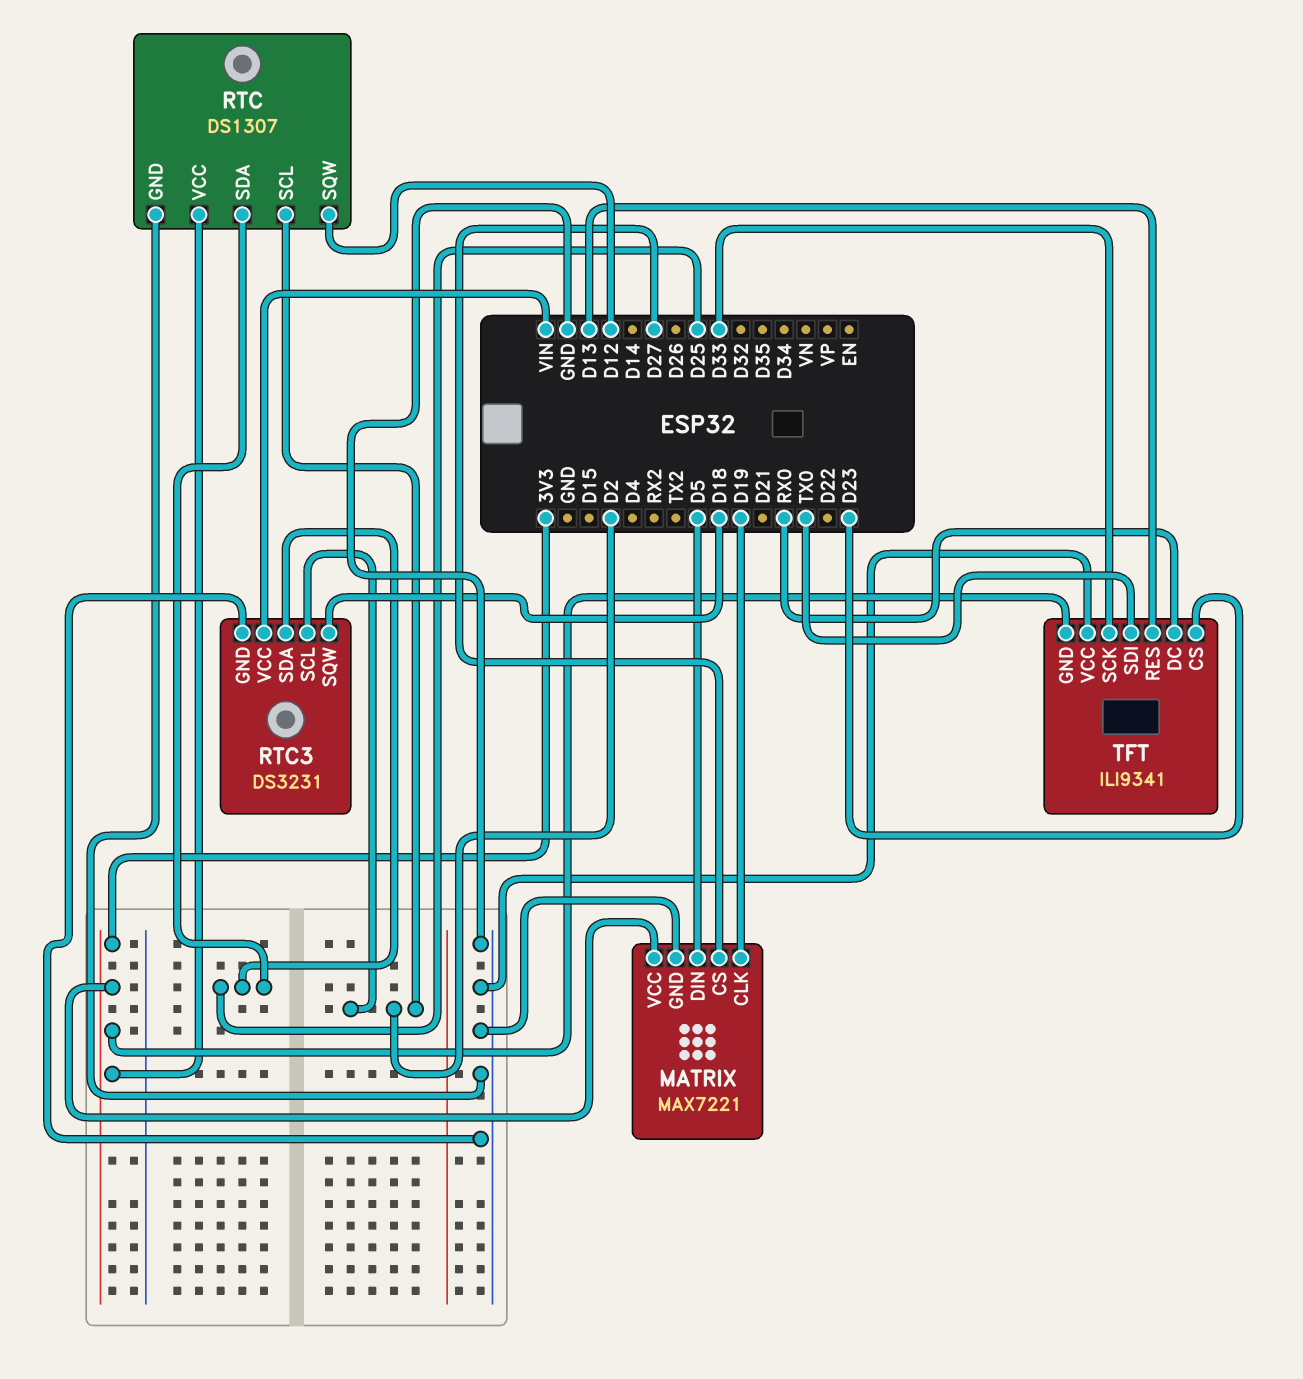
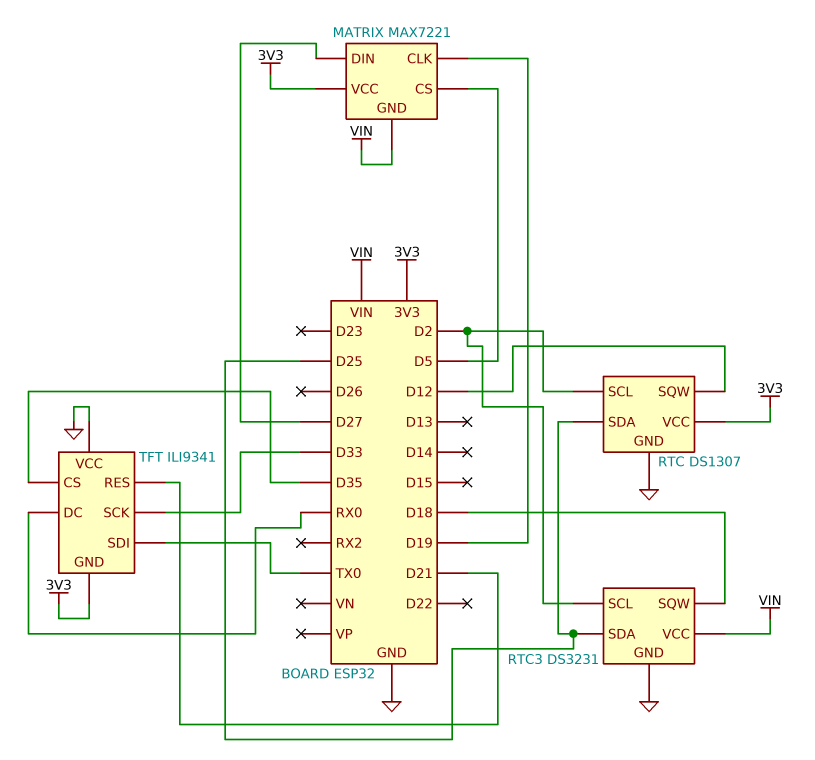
MATRIX pin CS: D27 -> D5
MATRIX pin DIN: D5 -> D27
MATRIX pin GND: GND -> VIN
TFT pin CS: D23 -> D35
TFT pin RES: D13 -> D21

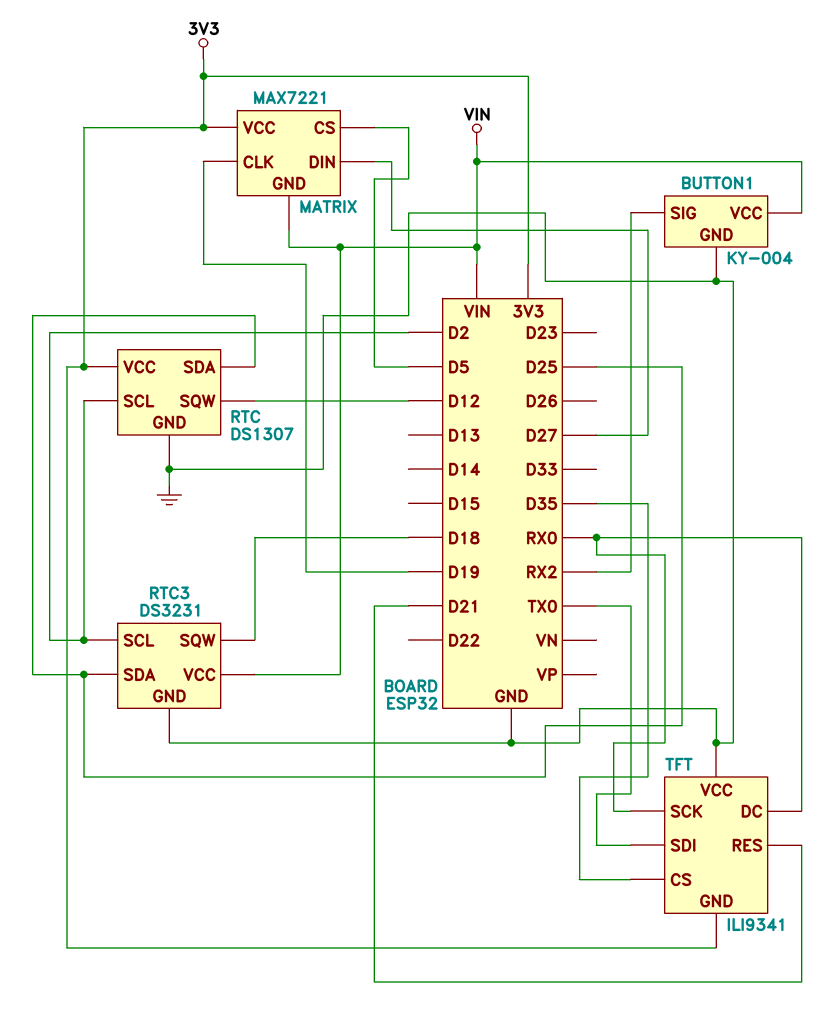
BUTTON1: none -> KY-004
BUTTON1 pin GND: none -> GND
BUTTON1 pin SIG: none -> RX2
BUTTON1 pin VCC: none -> VIN
TFT pin SCK: D33 -> RX0

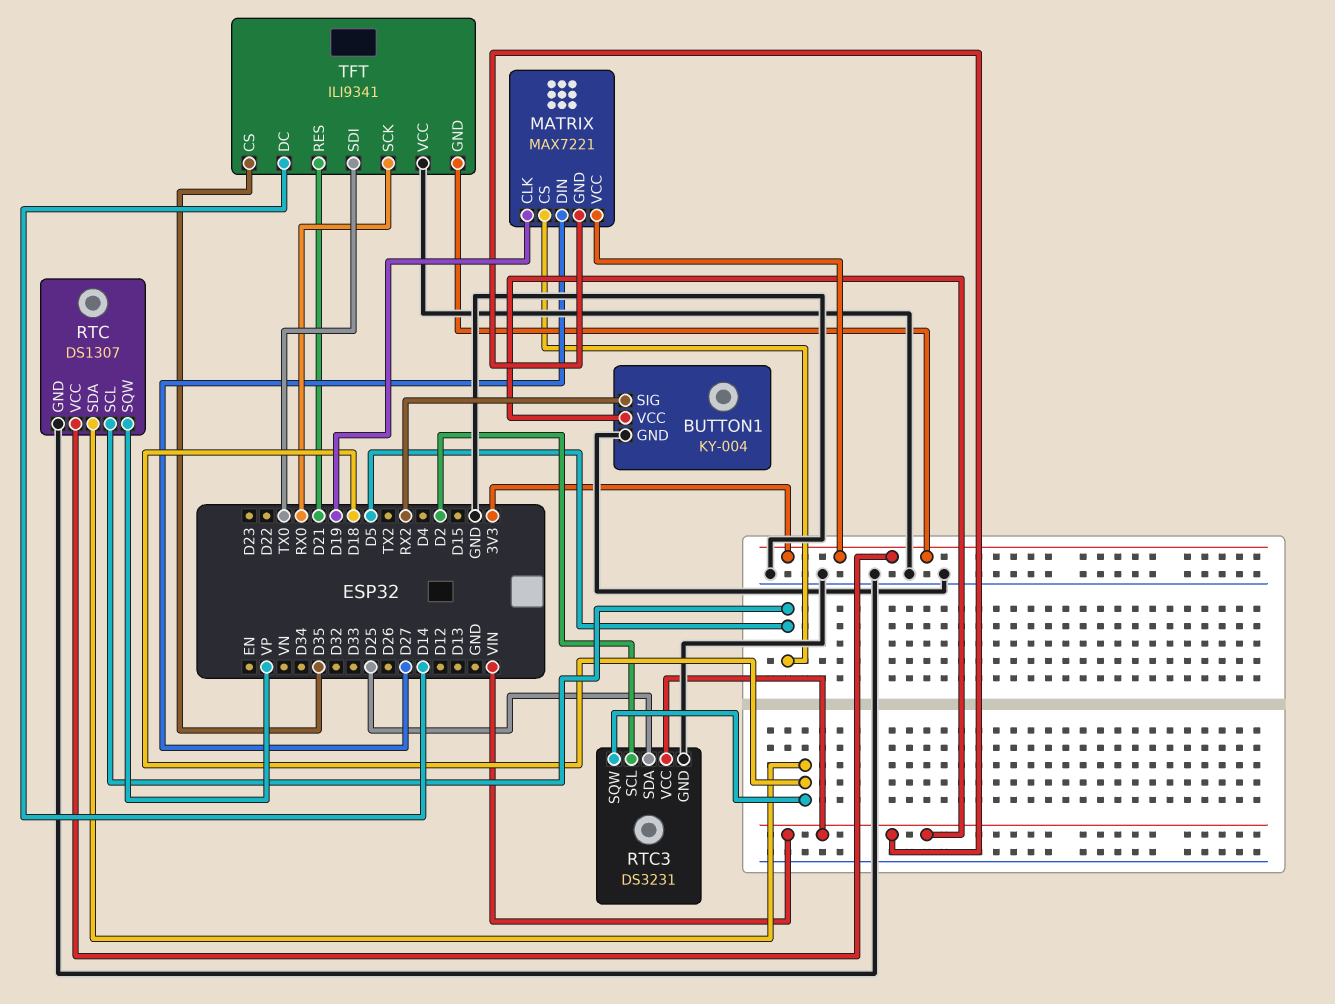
RTC pin SCL: D2 -> D5
RTC pin SDA: D25 -> D18
RTC pin SQW: D12 -> VP
TFT pin DC: RX0 -> D14

